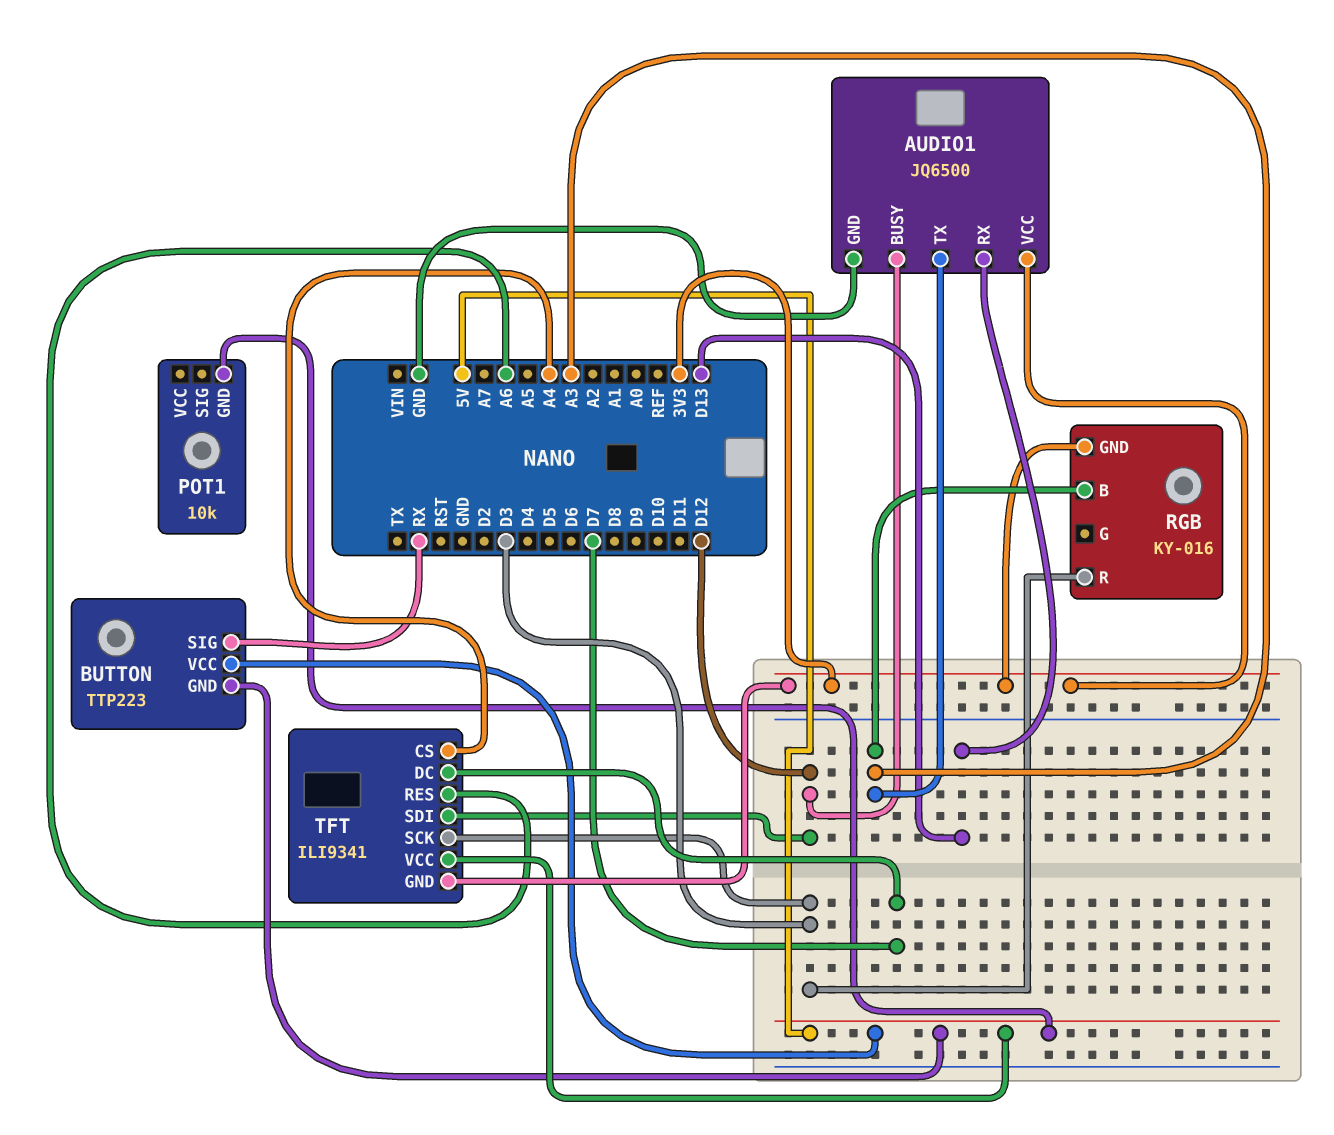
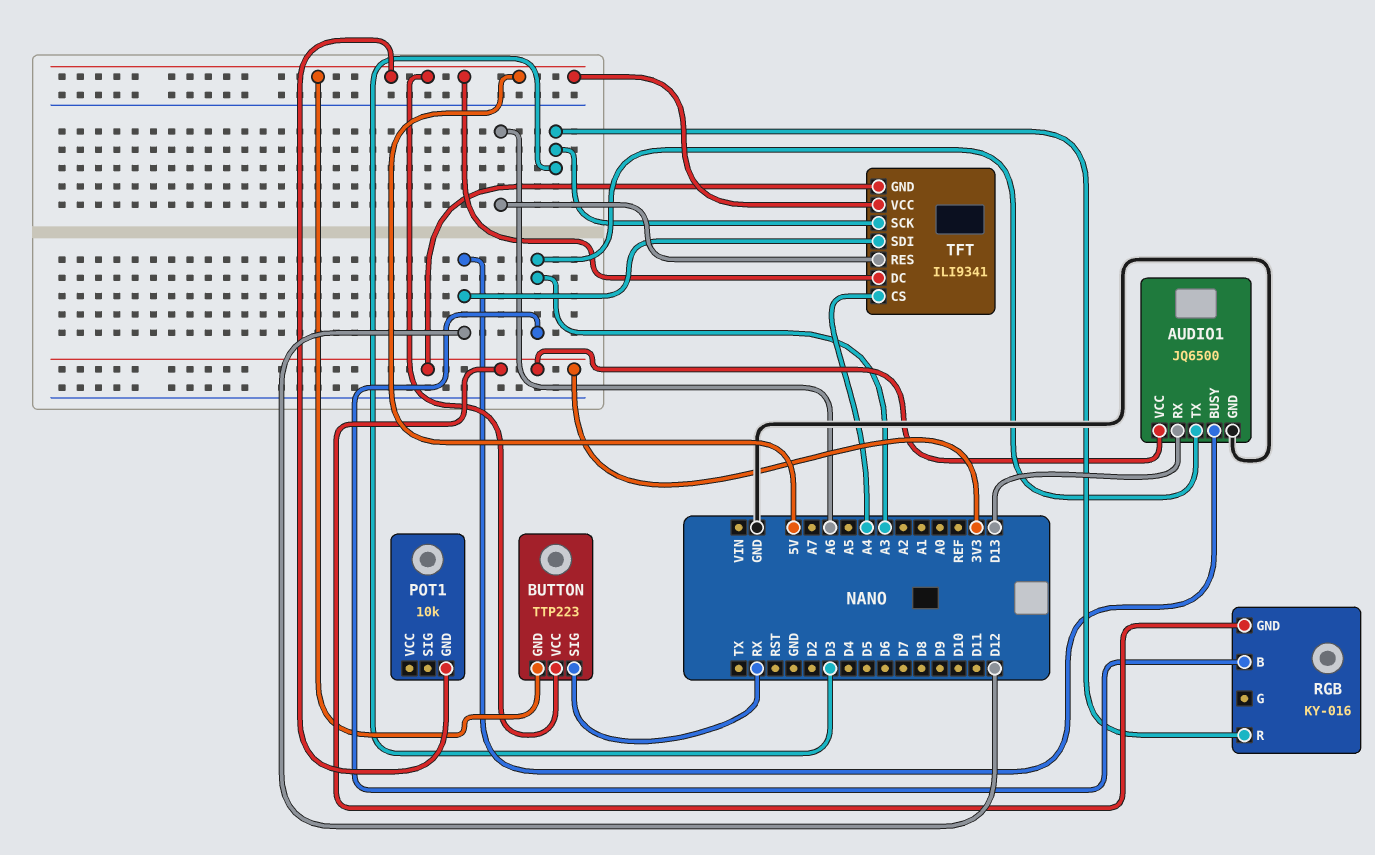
TFT pin DC: D7 -> 5V

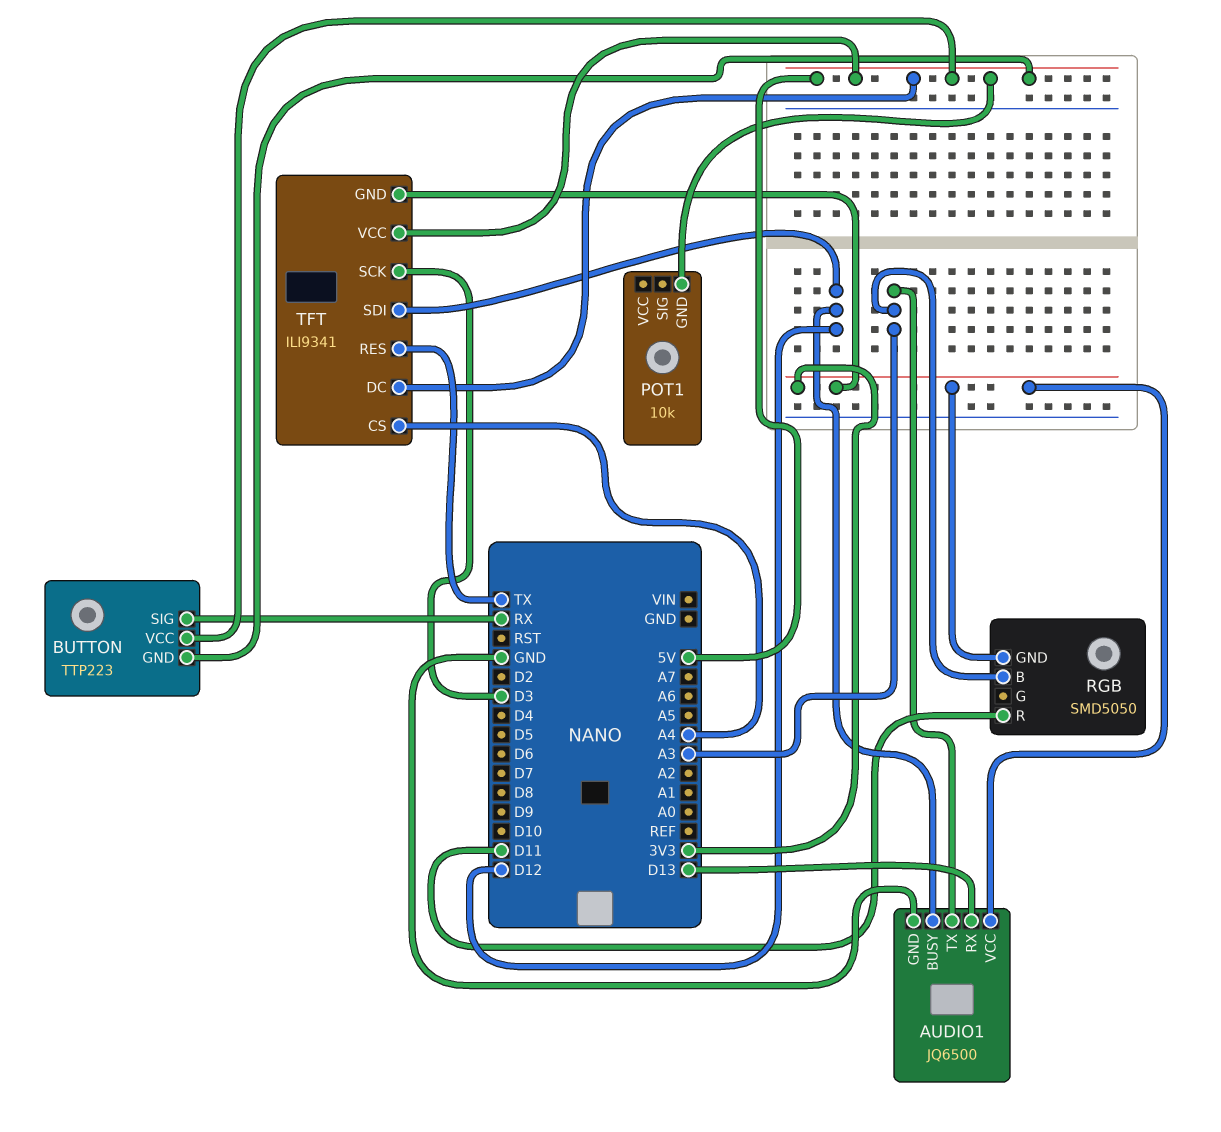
RGB: KY-016 -> SMD5050
RGB pin R: D3 -> D11
TFT pin RES: A6 -> TX

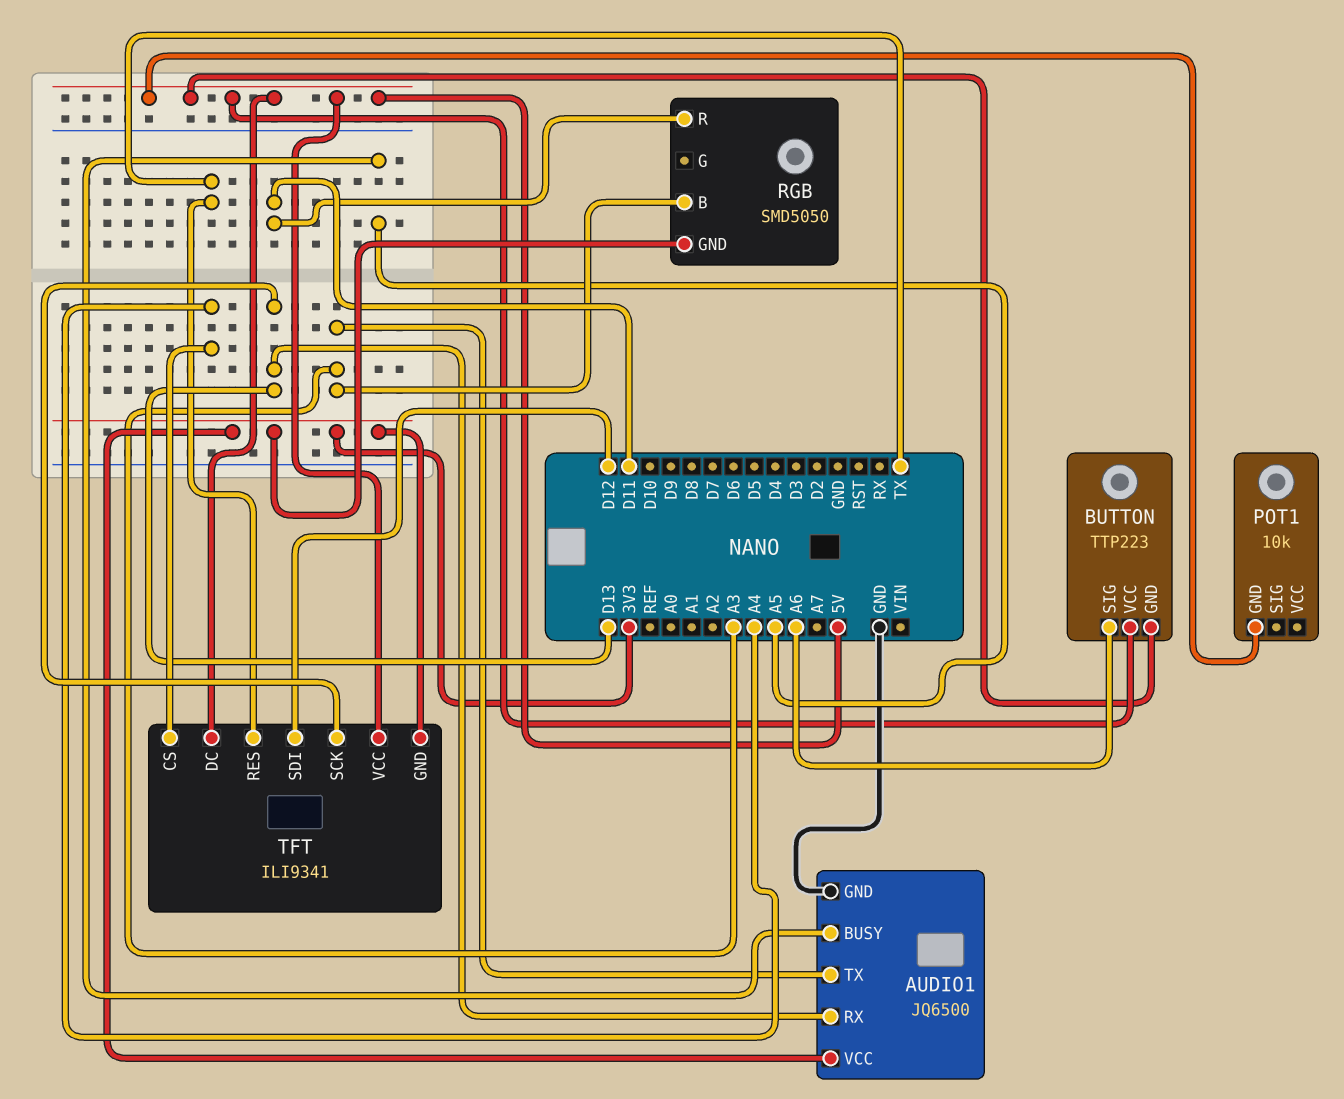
AUDIO1 pin BUSY: D12 -> A5
BUTTON pin SIG: RX -> A6
TFT pin SCK: D3 -> D13

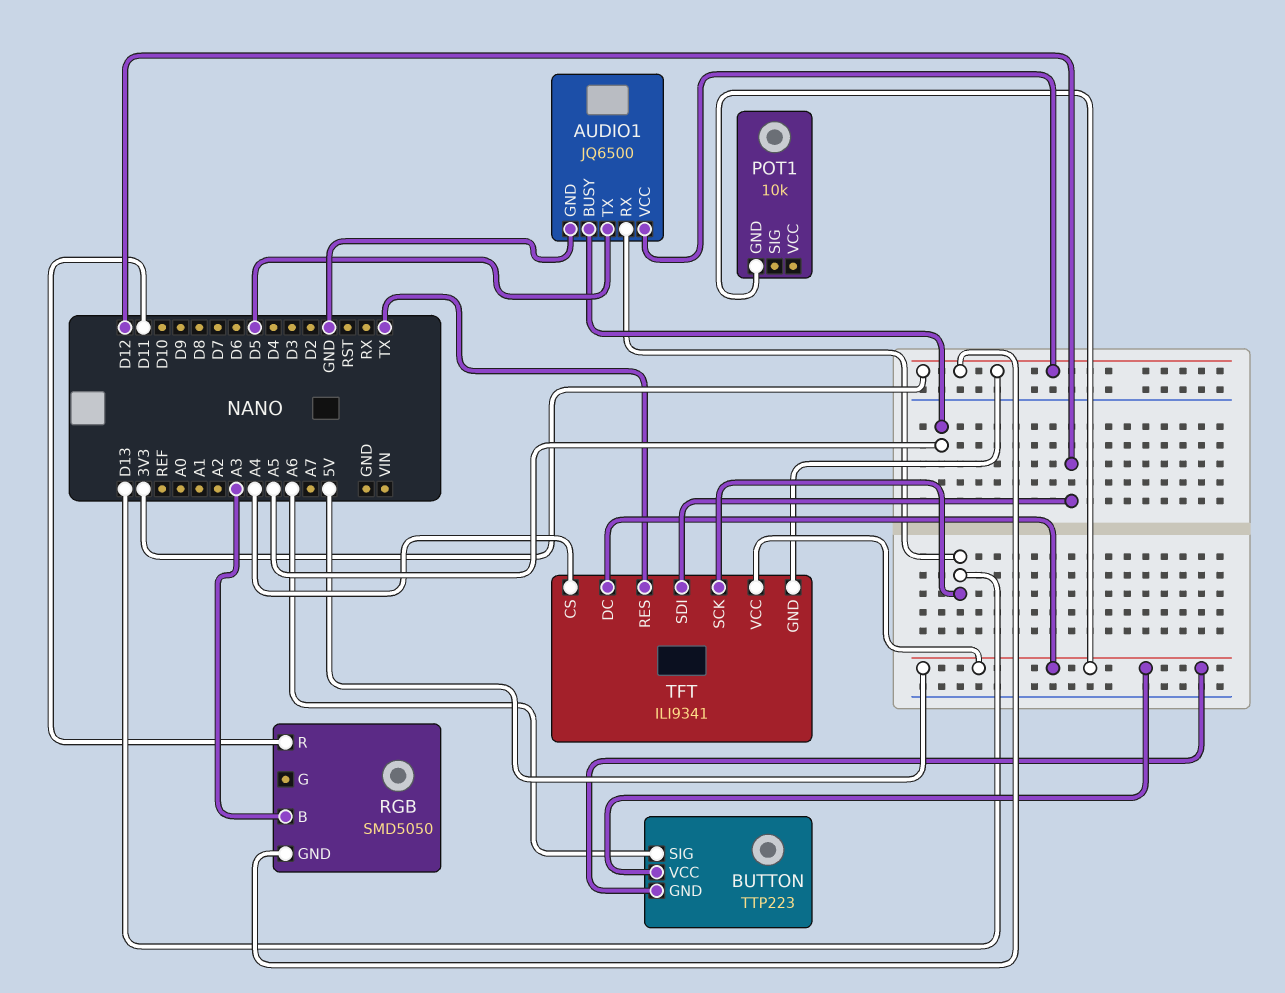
AUDIO1 pin TX: A3 -> D5

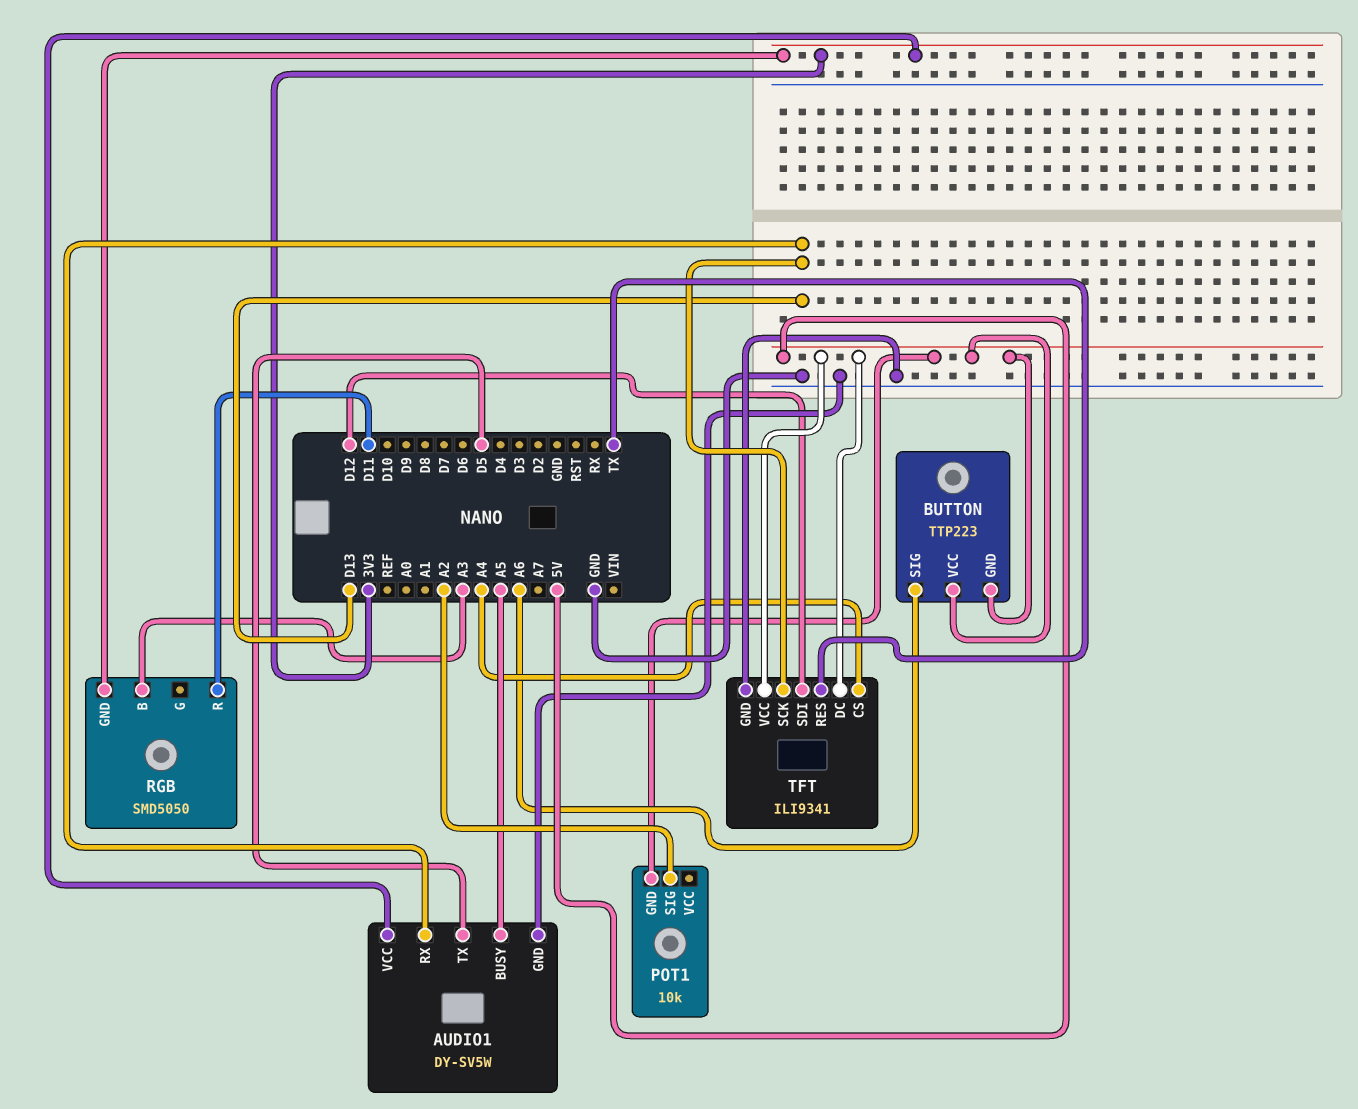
AUDIO1: JQ6500 -> DY-SV5W
POT1 pin SIG: none -> A2
TFT pin GND: 3V3 -> GND

